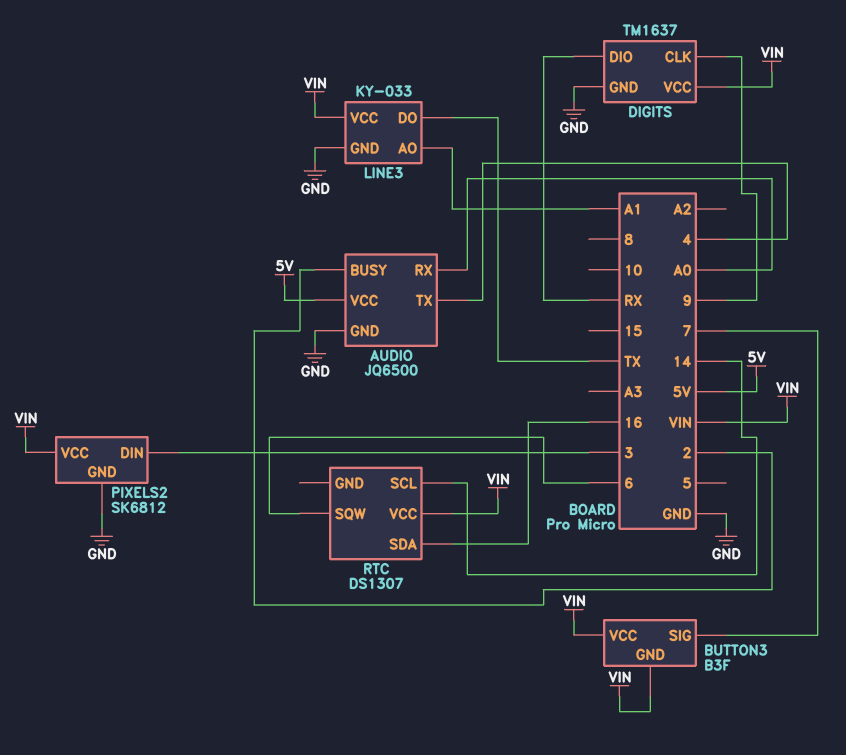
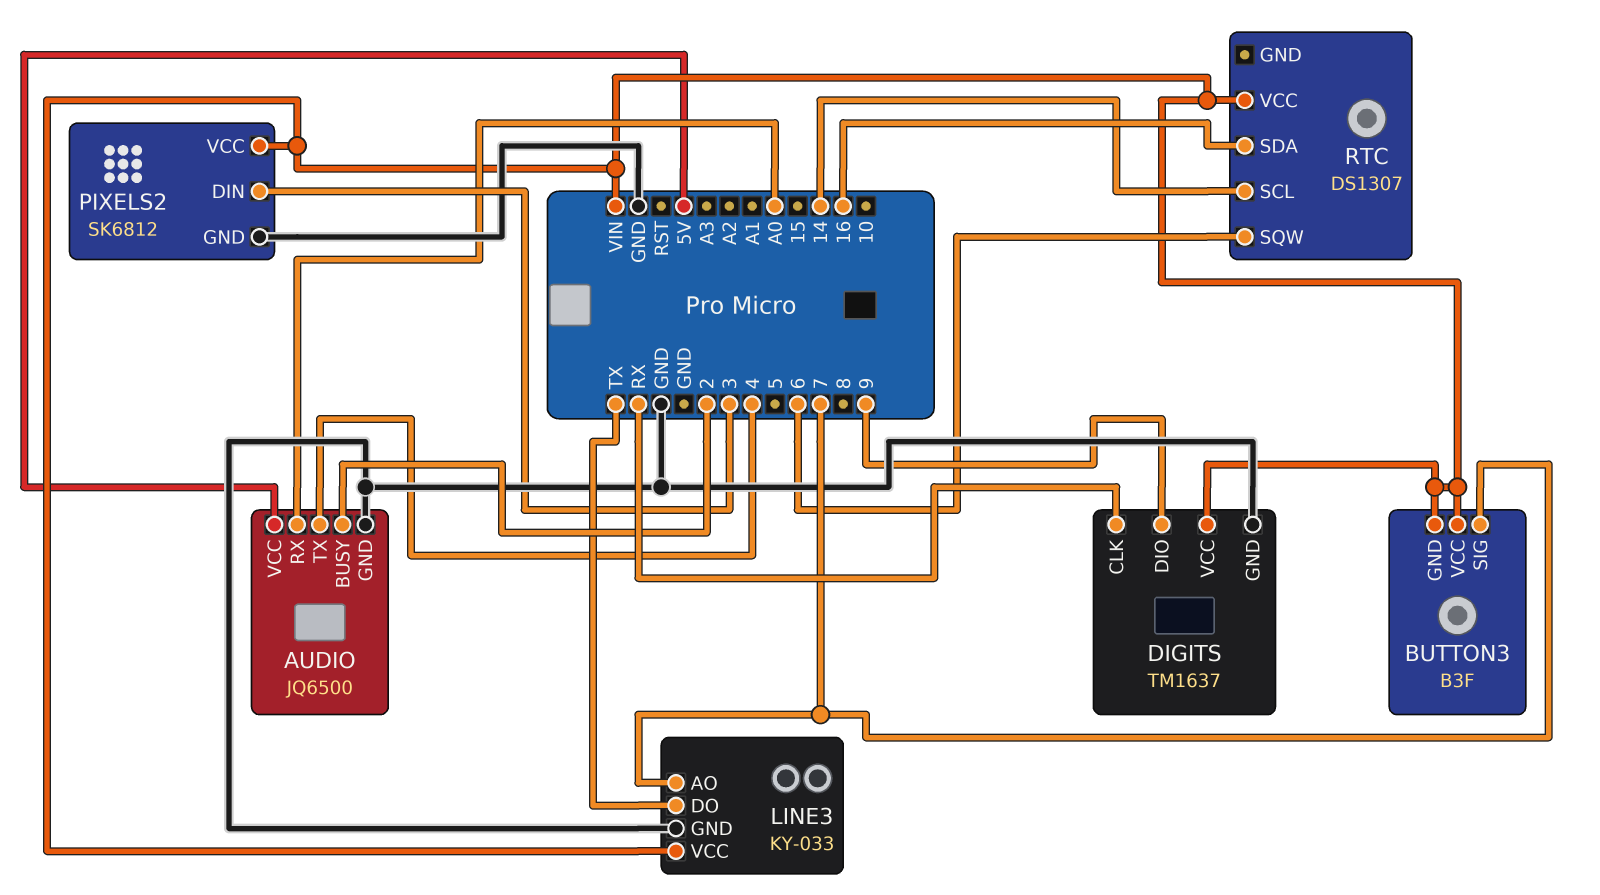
DIGITS pin CLK: 9 -> RX
DIGITS pin DIO: RX -> 9
LINE3 pin AO: A1 -> 7

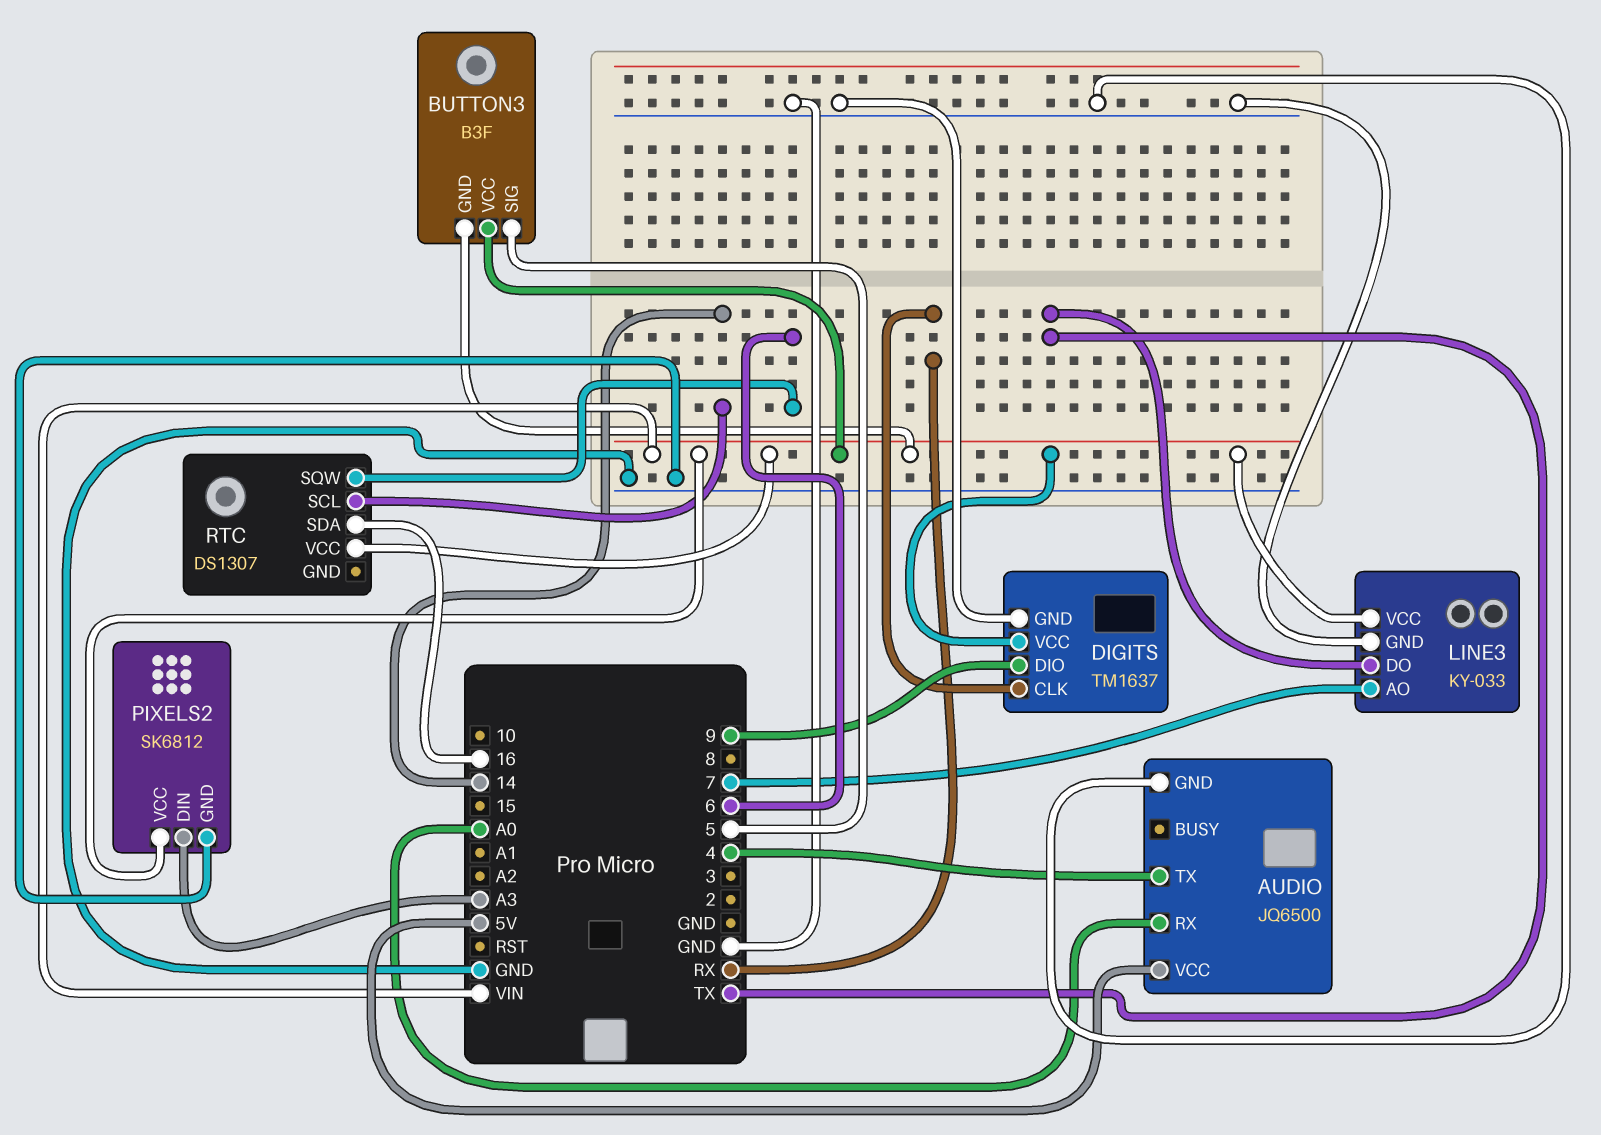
AUDIO pin BUSY: 2 -> none
BUTTON3 pin SIG: 7 -> 5
PIXELS2 pin DIN: 3 -> A3

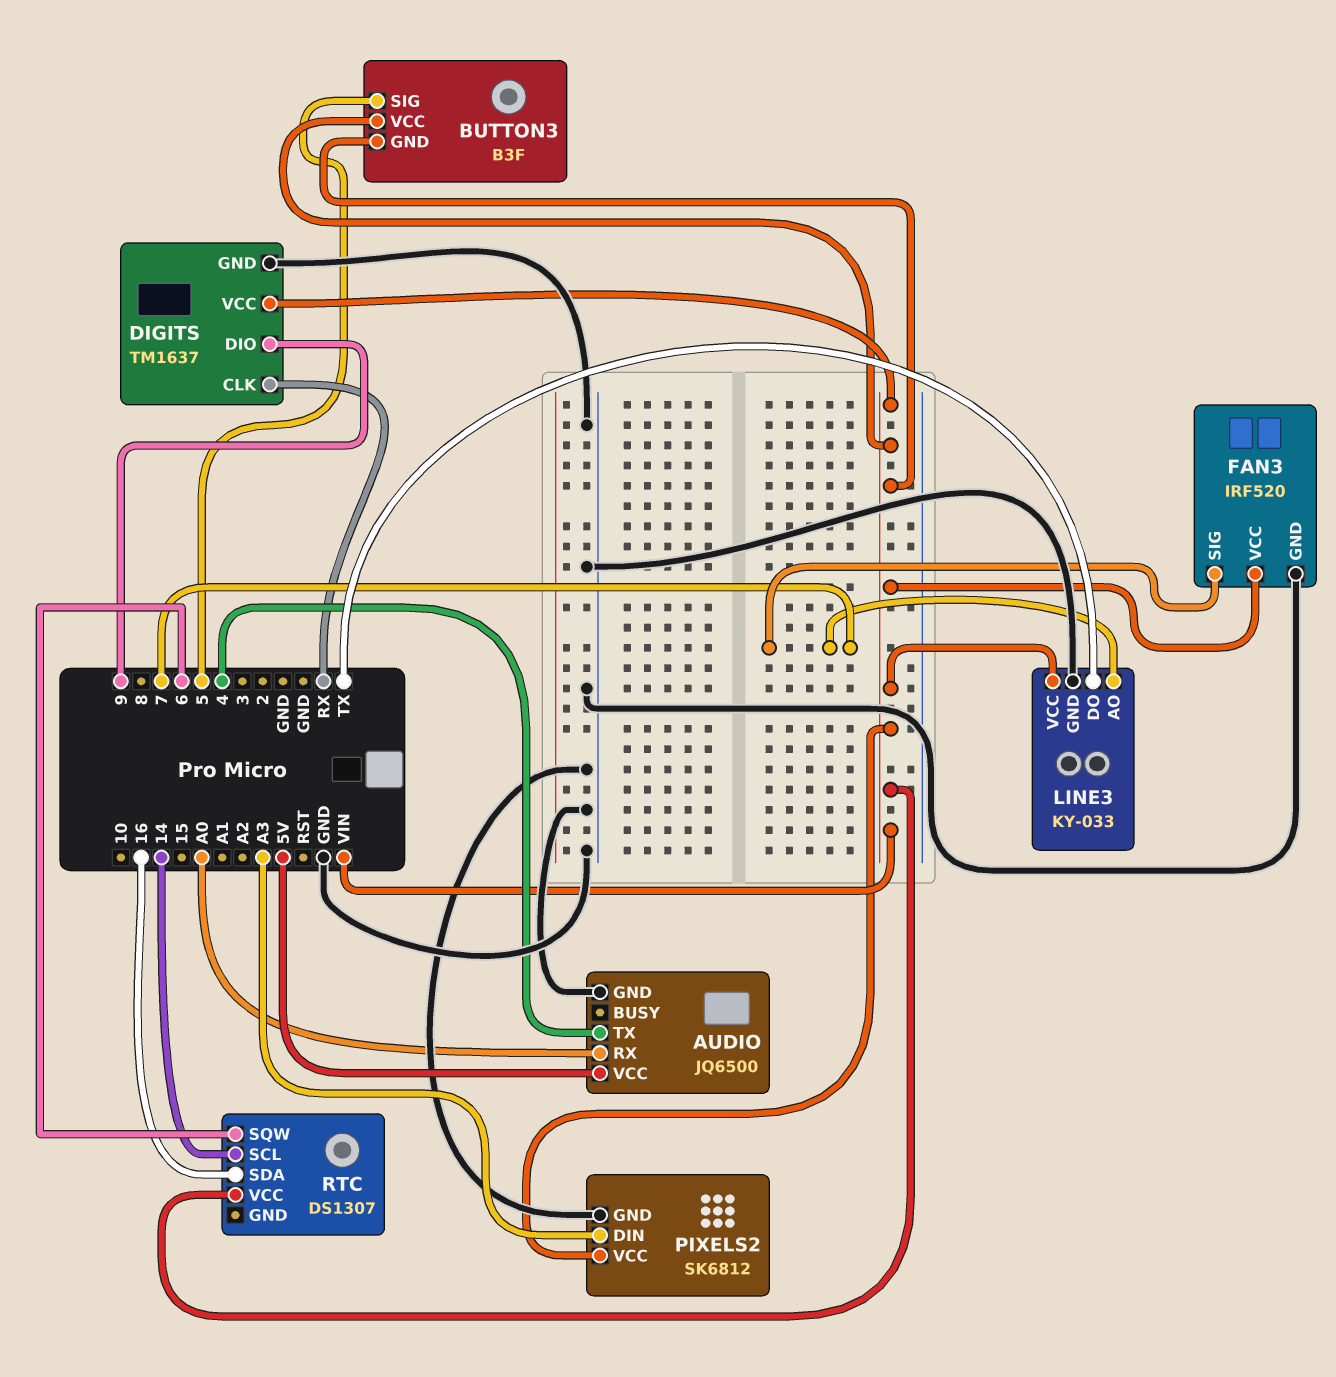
FAN3: none -> IRF520
FAN3 pin GND: none -> GND
FAN3 pin SIG: none -> 7
FAN3 pin VCC: none -> VIN

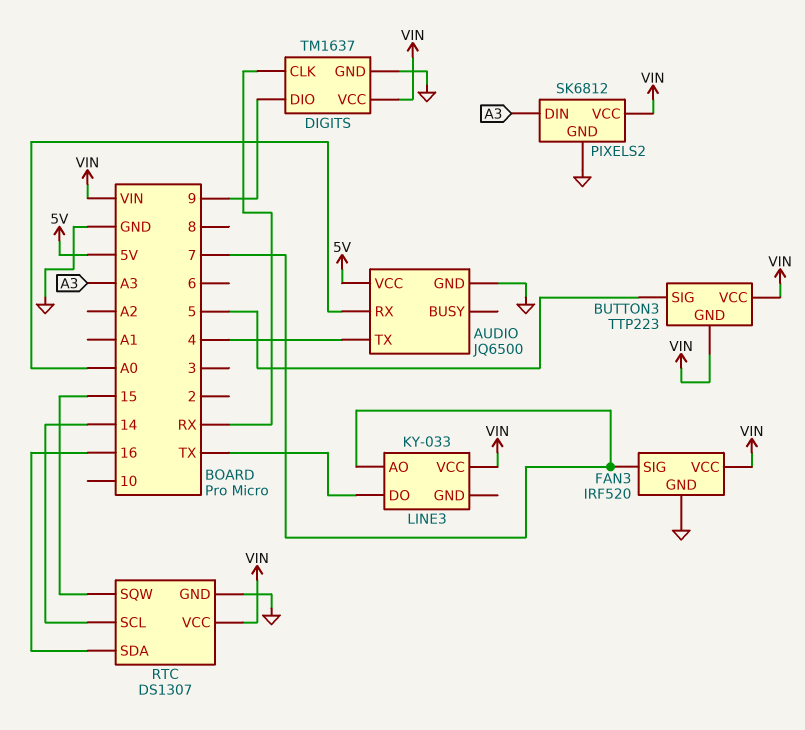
BUTTON3: B3F -> TTP223
LINE3 pin GND: GND -> none
RTC pin GND: none -> GND
RTC pin SQW: 6 -> 15

